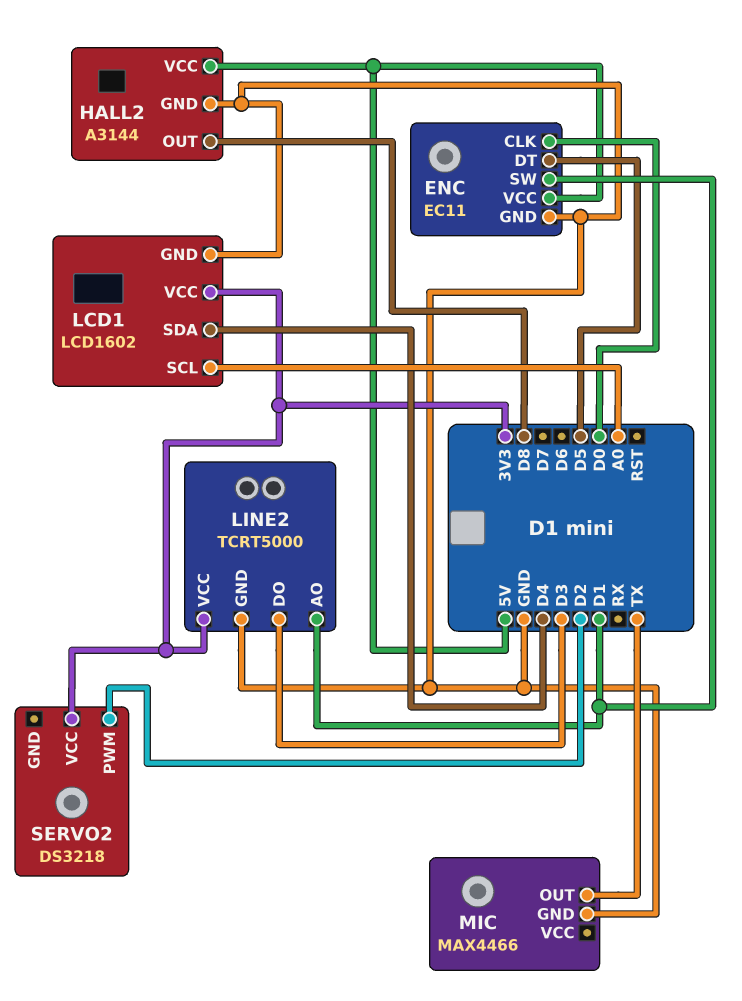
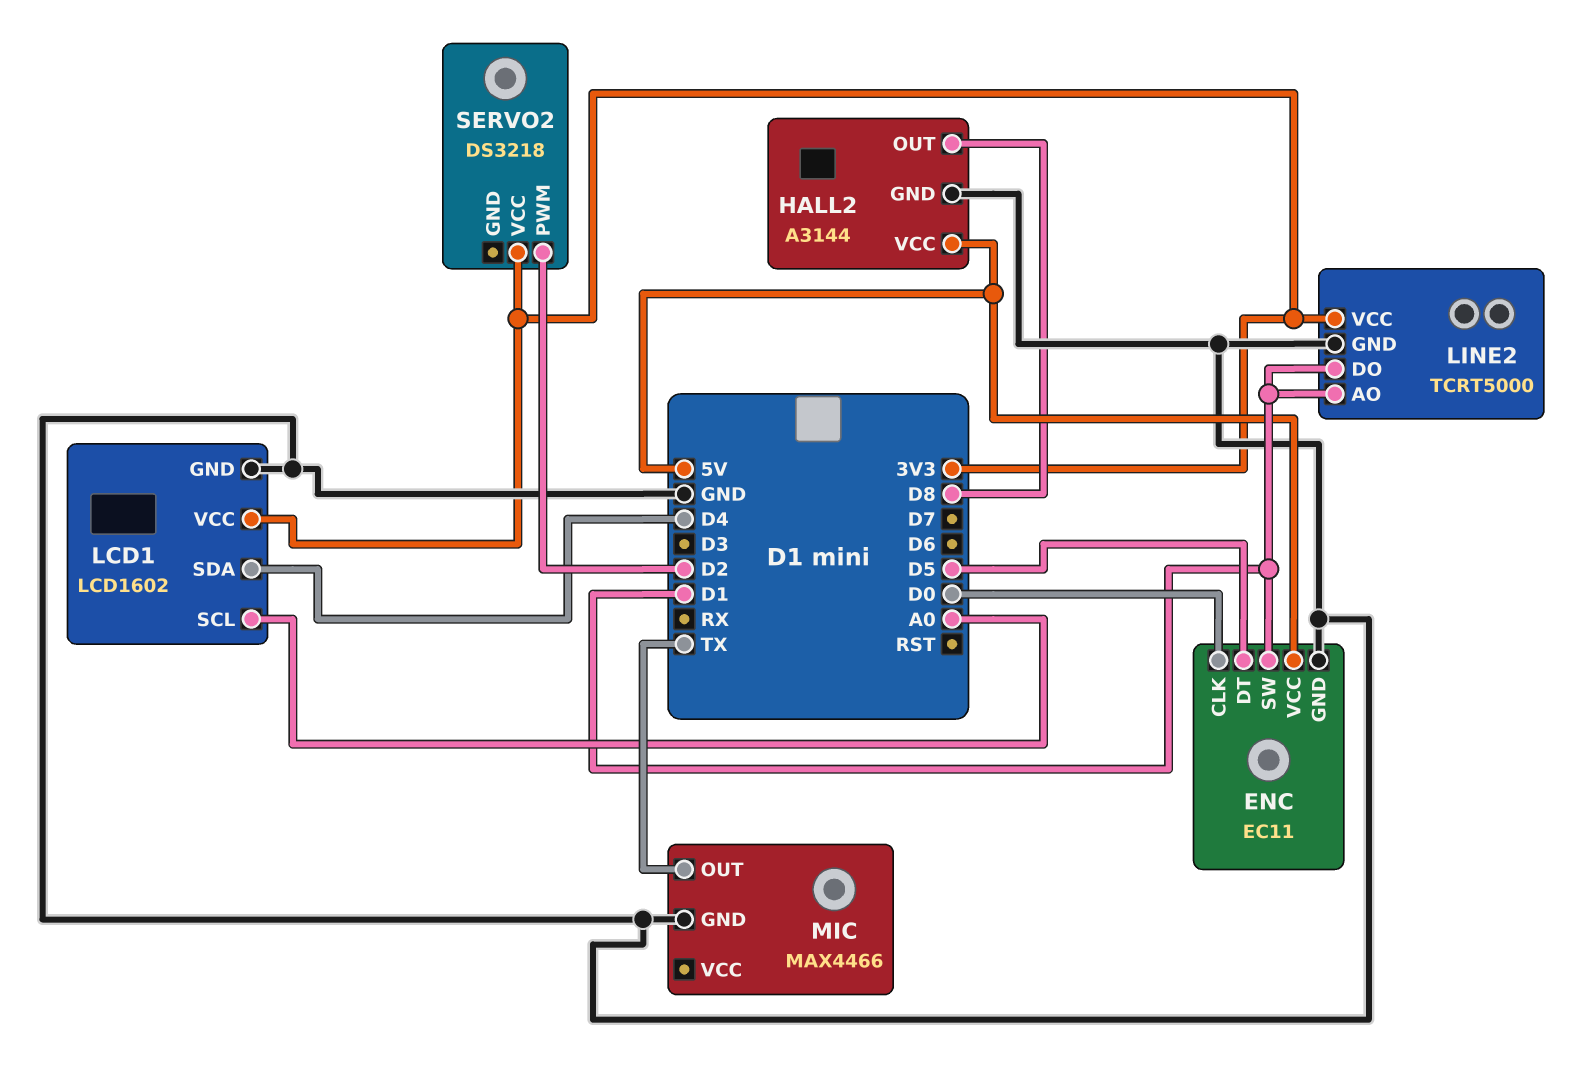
LINE2 pin DO: D3 -> D1

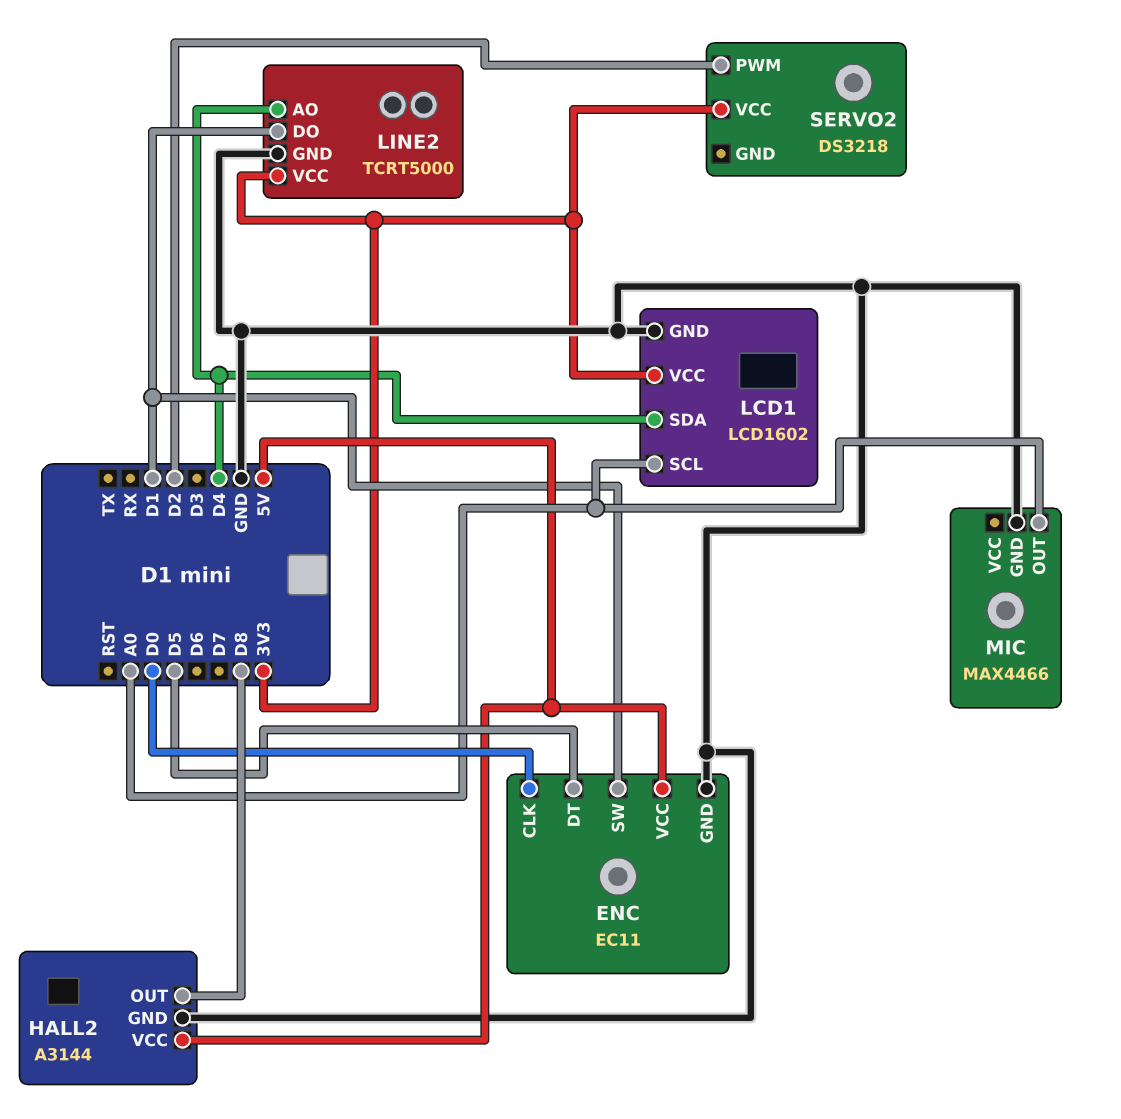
LINE2 pin AO: D1 -> D4
MIC pin OUT: TX -> A0

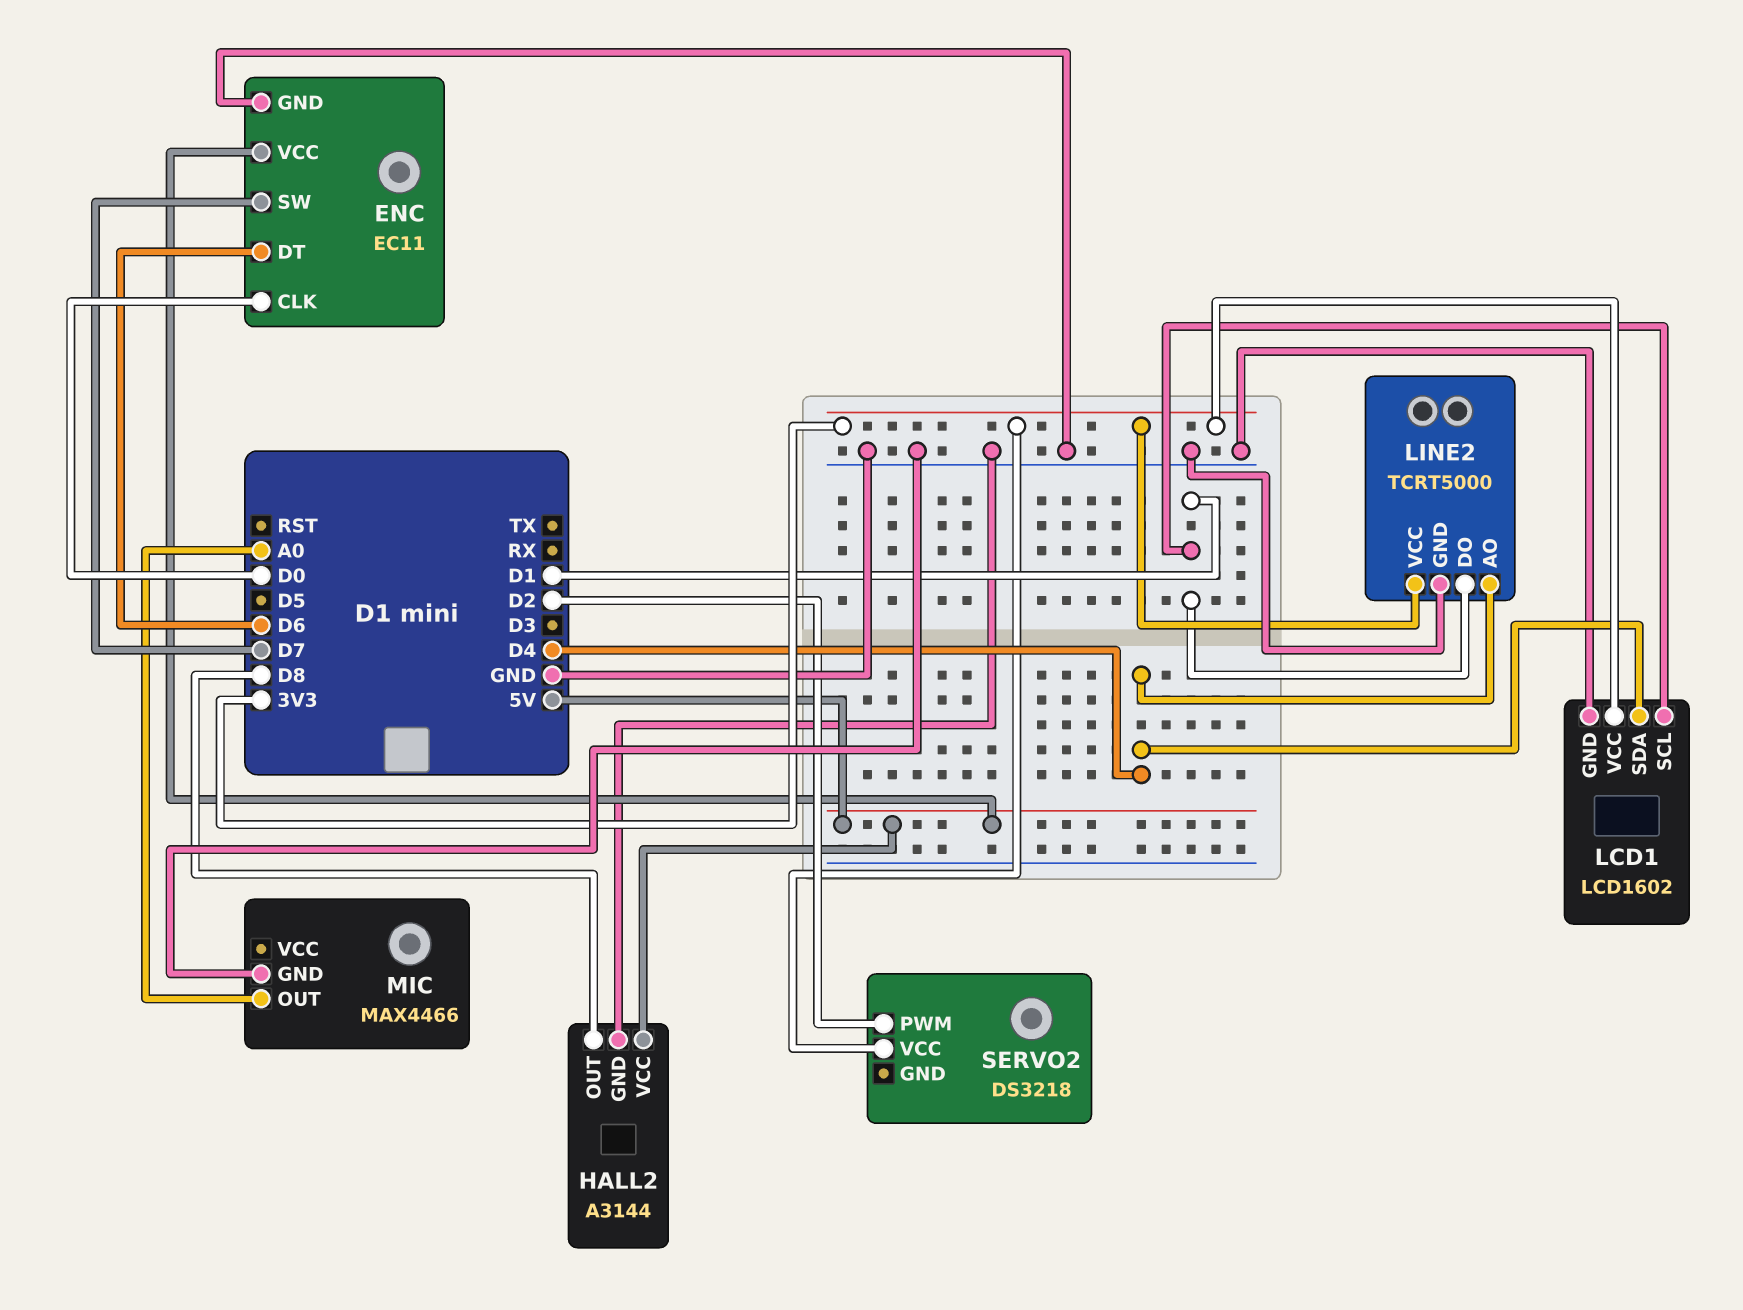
ENC pin DT: D5 -> D6
ENC pin SW: D1 -> D7
LCD1 pin SCL: A0 -> D1

